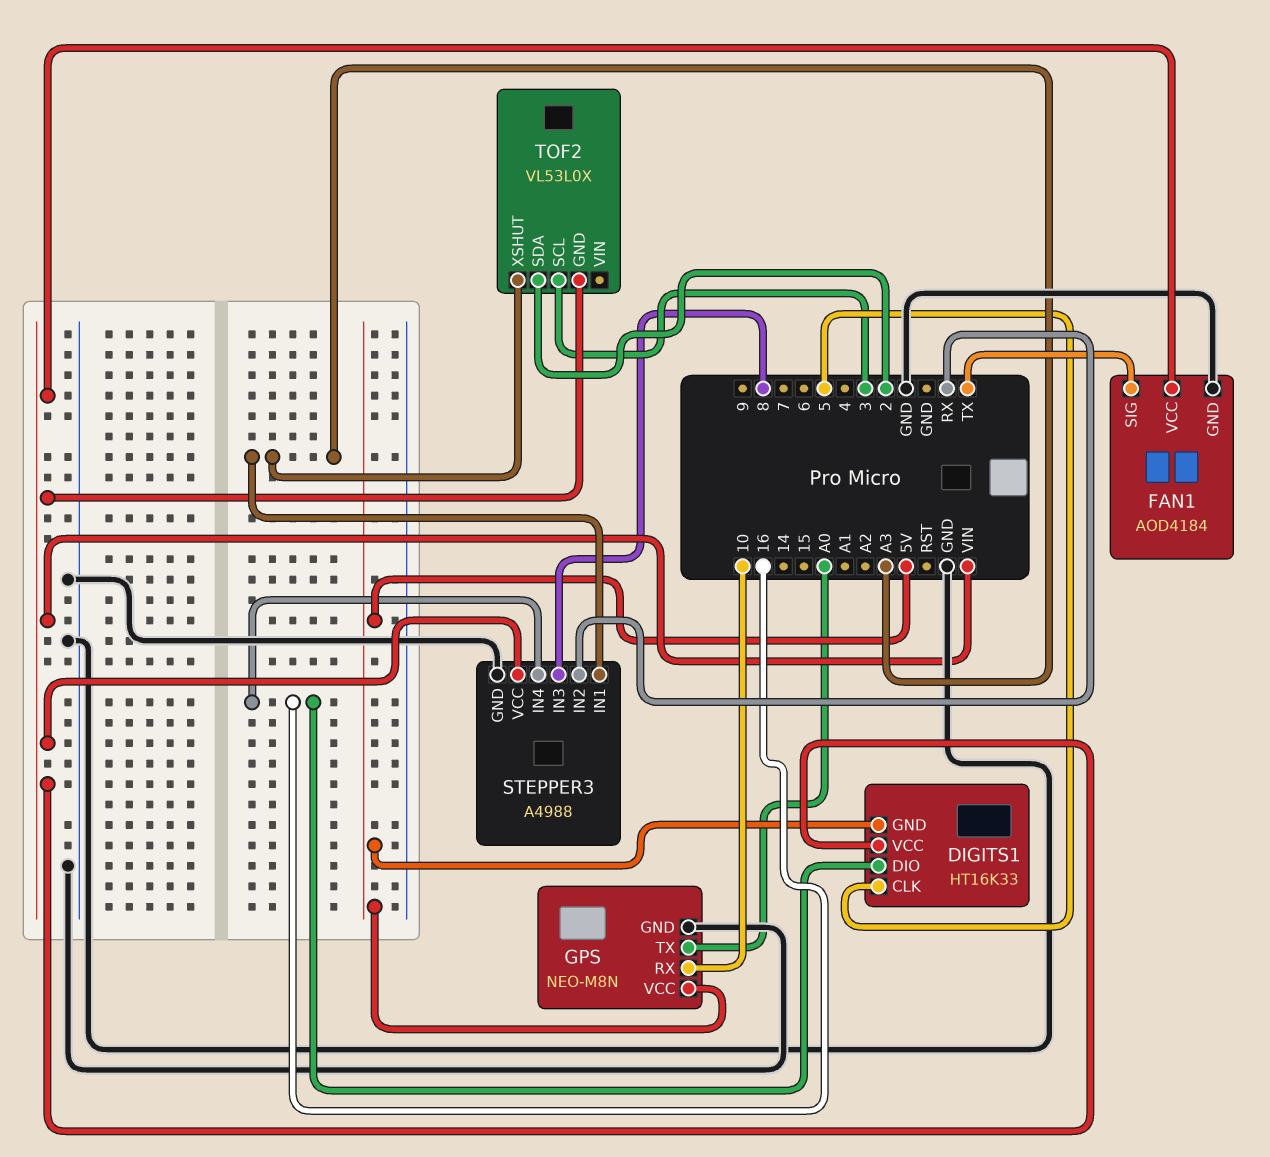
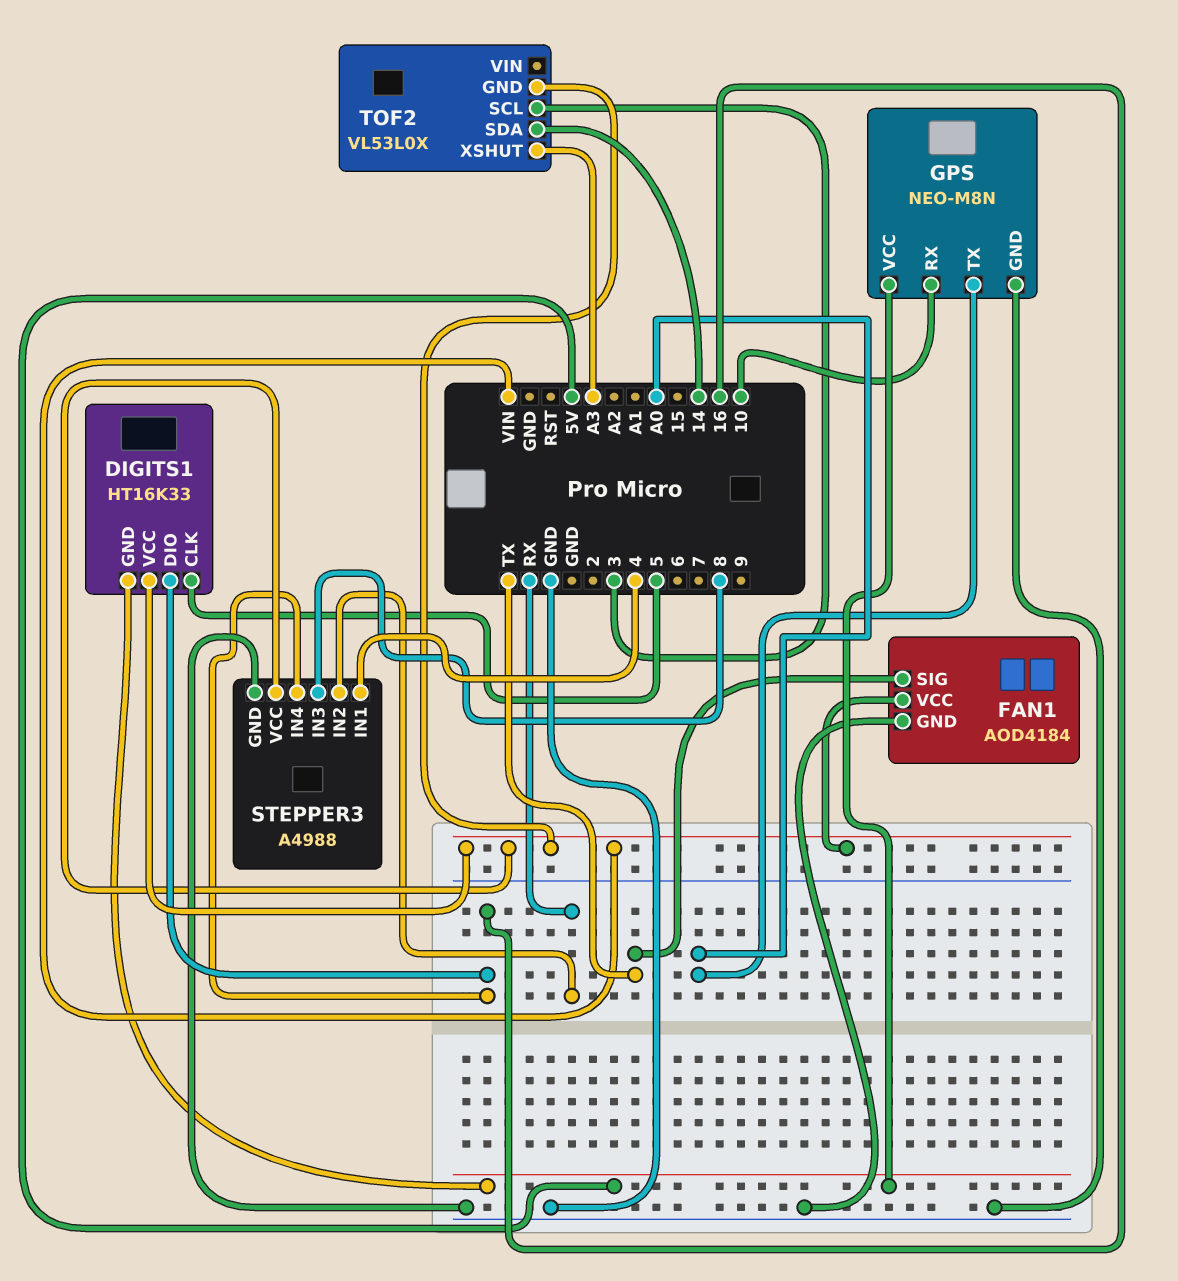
STEPPER3 pin IN1: A3 -> 4
TOF2 pin SDA: 2 -> 14

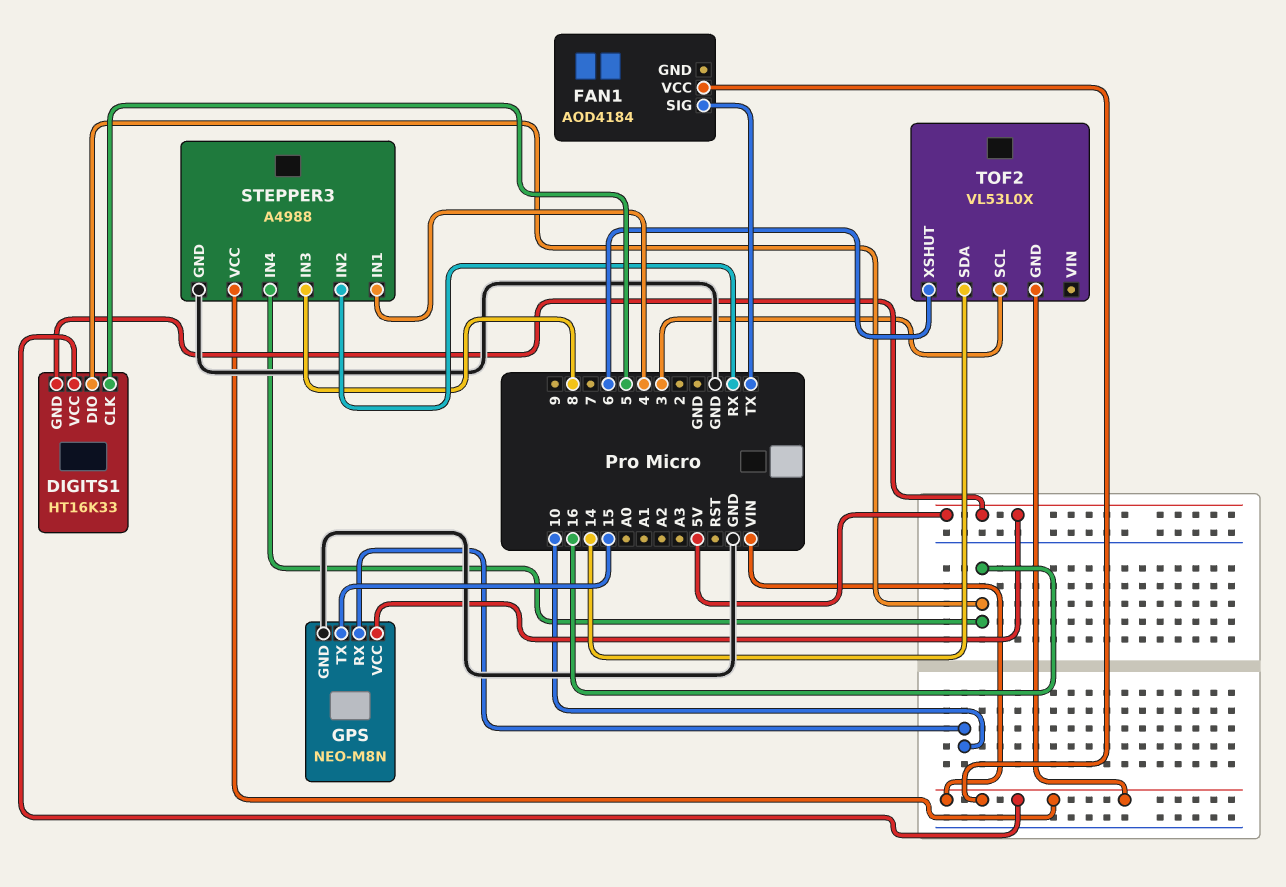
FAN1 pin GND: GND -> none
GPS pin TX: A0 -> 15
TOF2 pin XSHUT: A3 -> 6

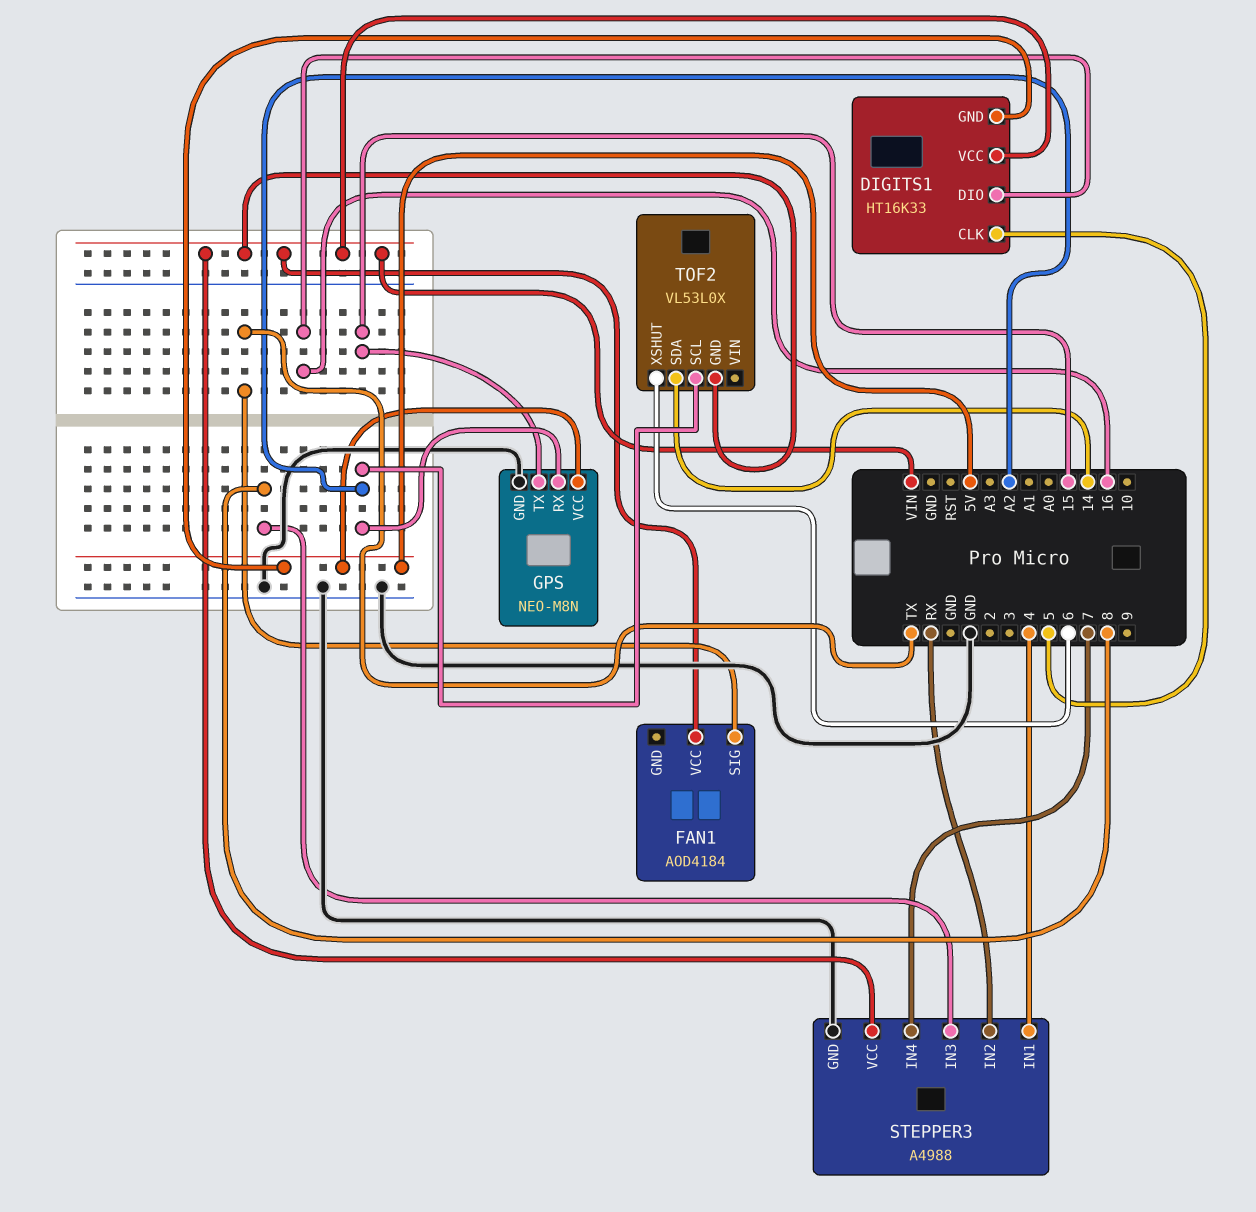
GPS pin RX: 10 -> A2
STEPPER3 pin IN4: 16 -> 7
TOF2 pin SCL: 3 -> A2

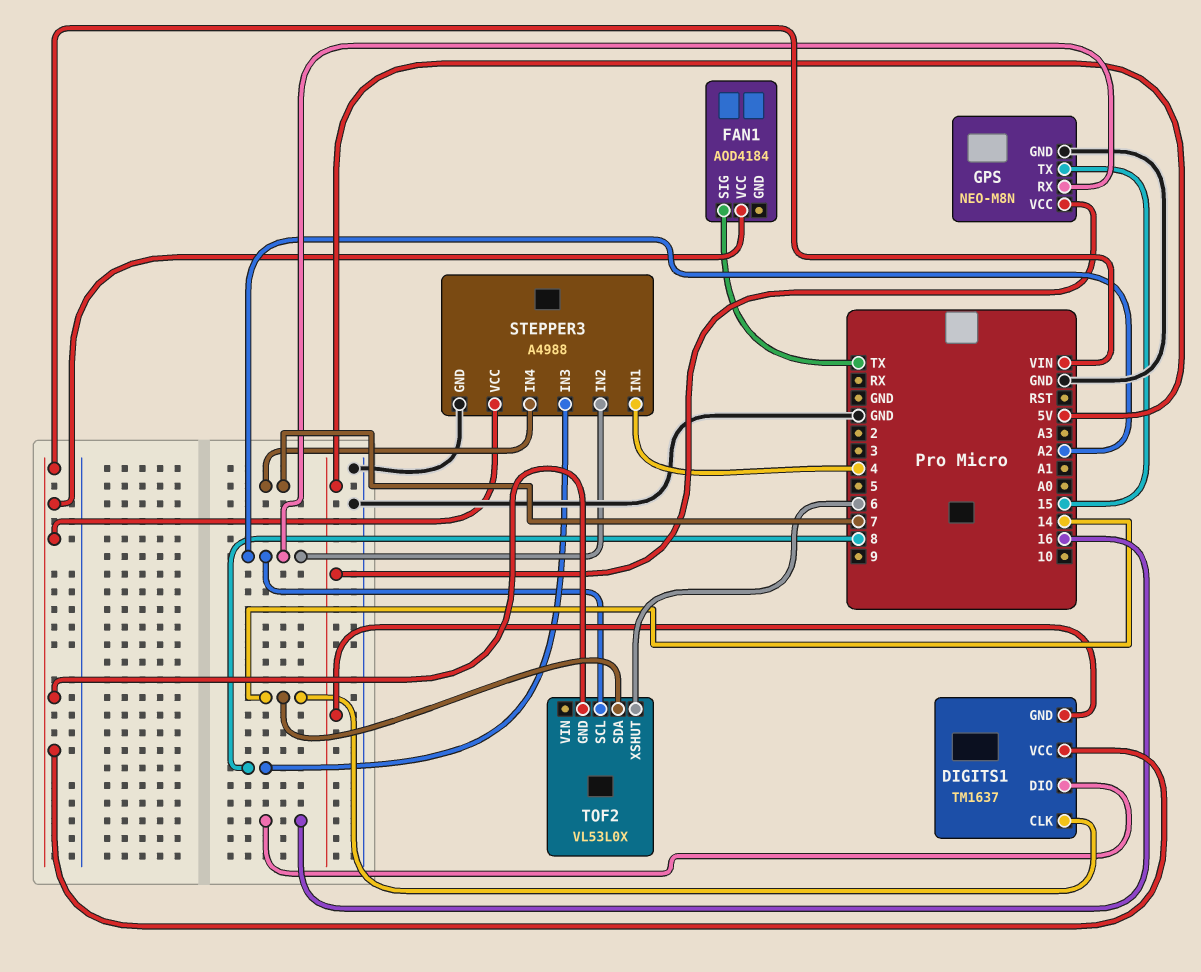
DIGITS1: HT16K33 -> TM1637
DIGITS1 pin CLK: 5 -> 14
STEPPER3 pin IN2: RX -> A2

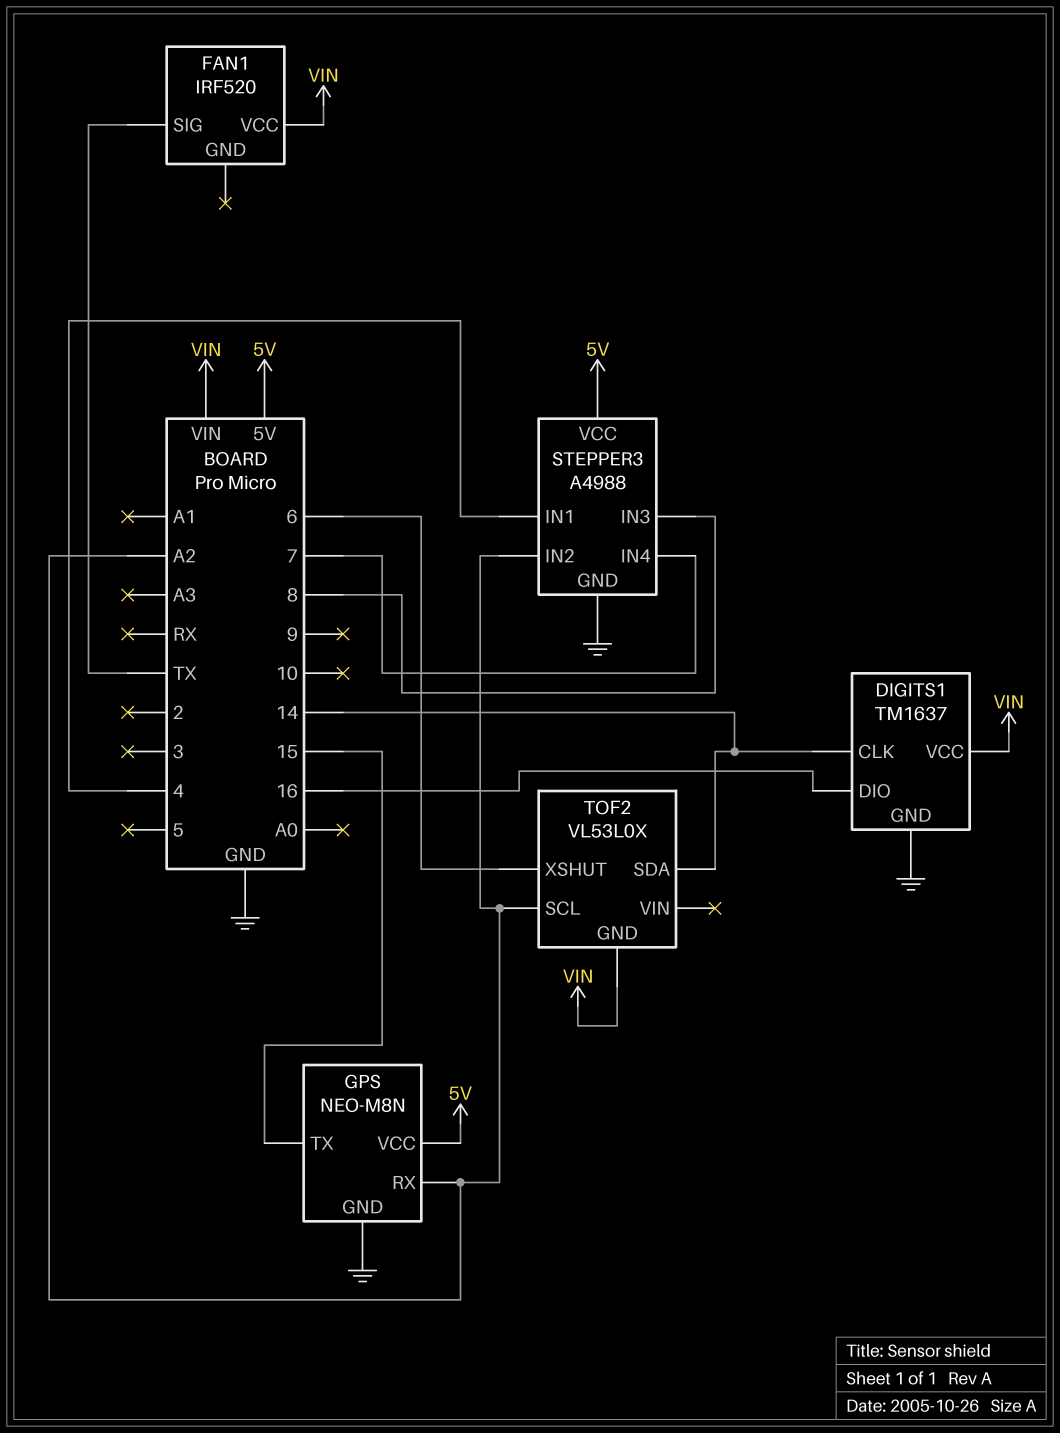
DIGITS1 pin GND: 5V -> GND
FAN1: AOD4184 -> IRF520
STEPPER3 pin VCC: VIN -> 5V

